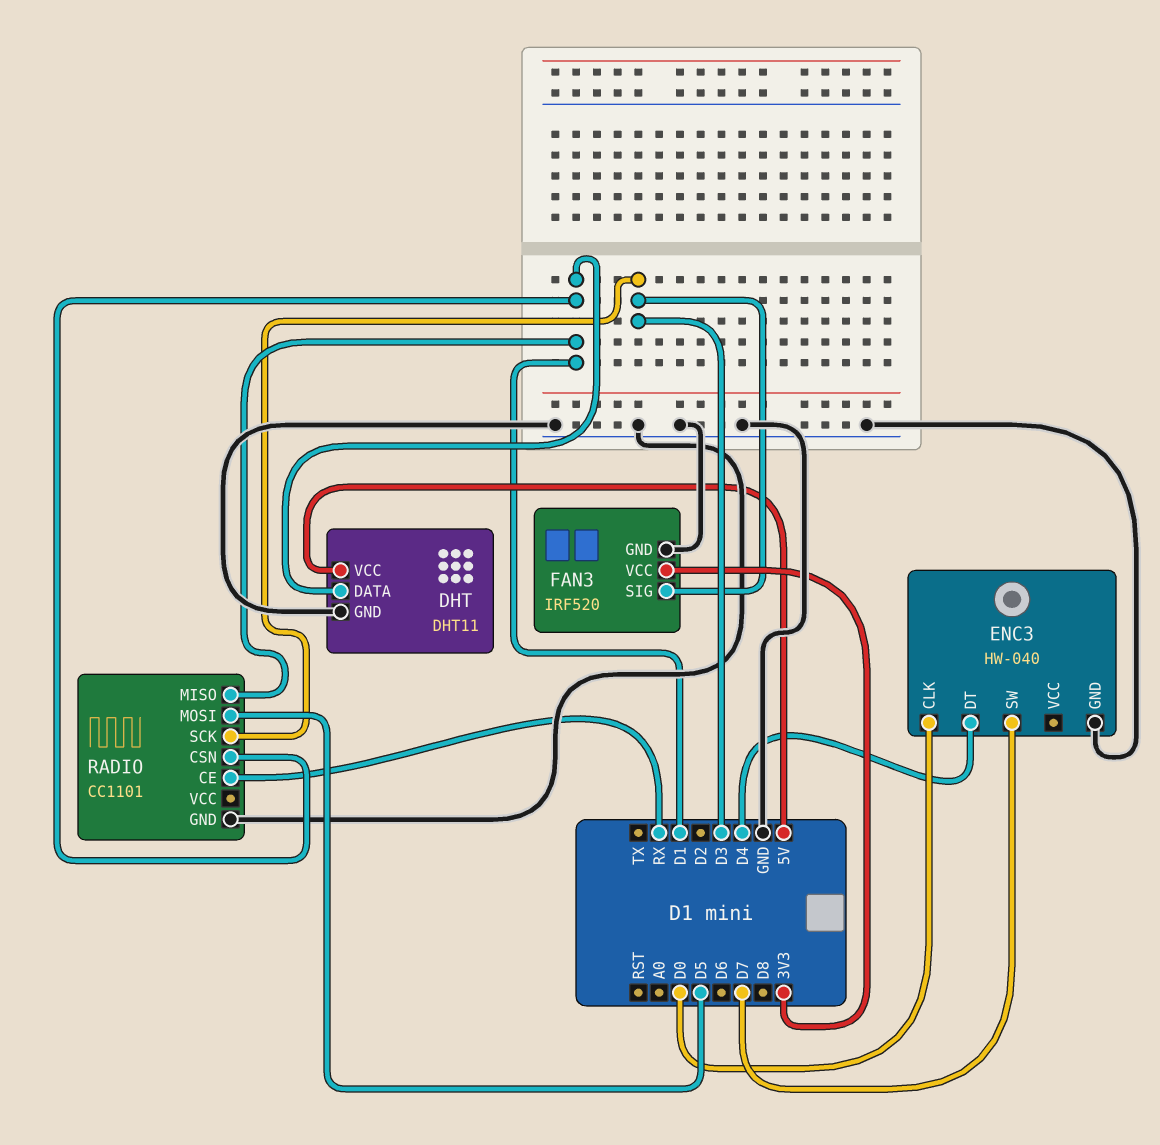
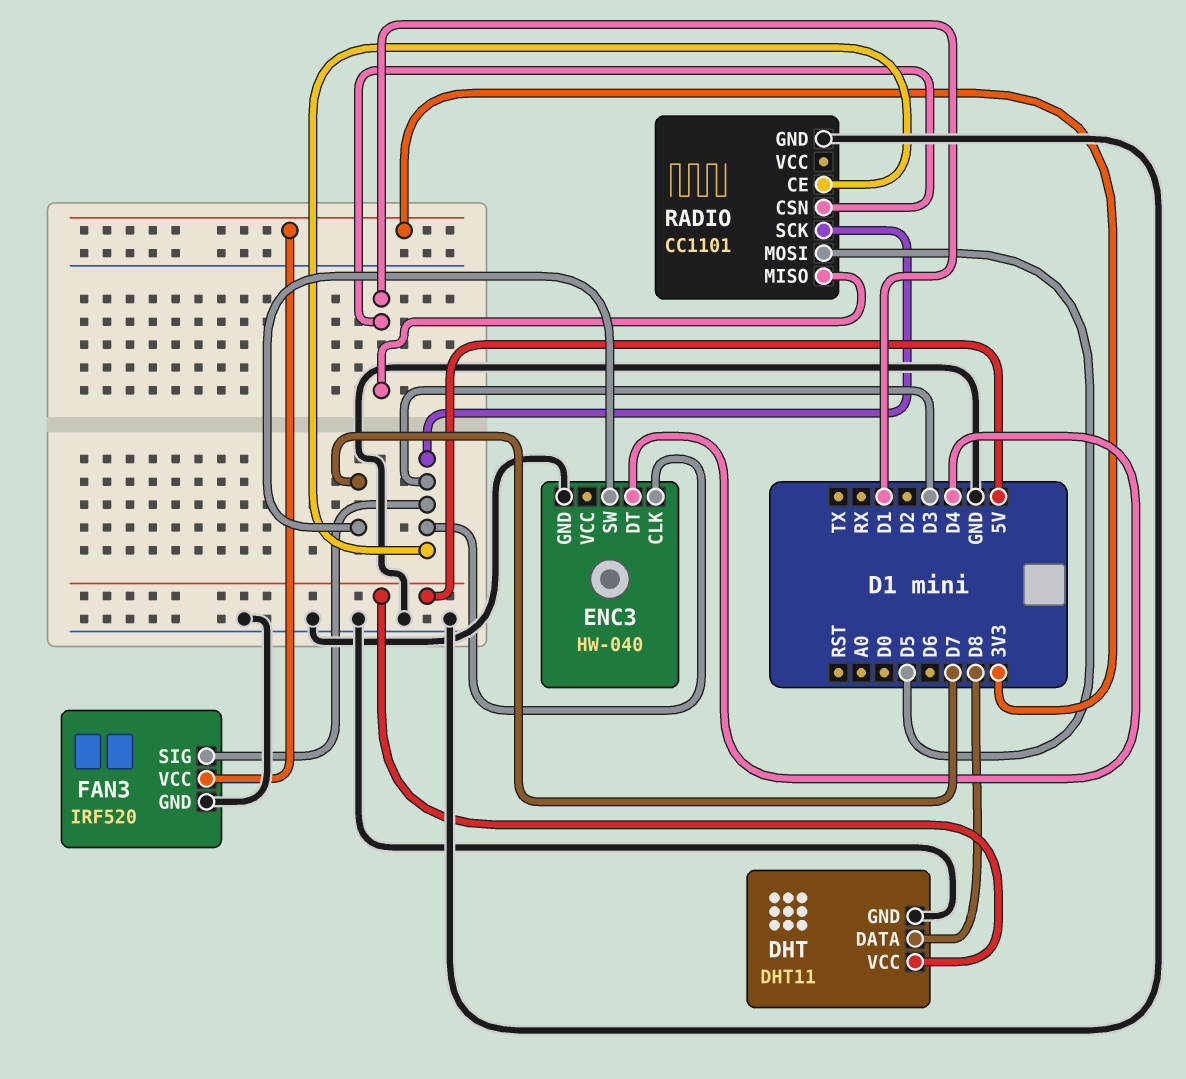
DHT pin DATA: D1 -> D8
ENC3 pin CLK: D0 -> D3
RADIO pin CE: RX -> D3

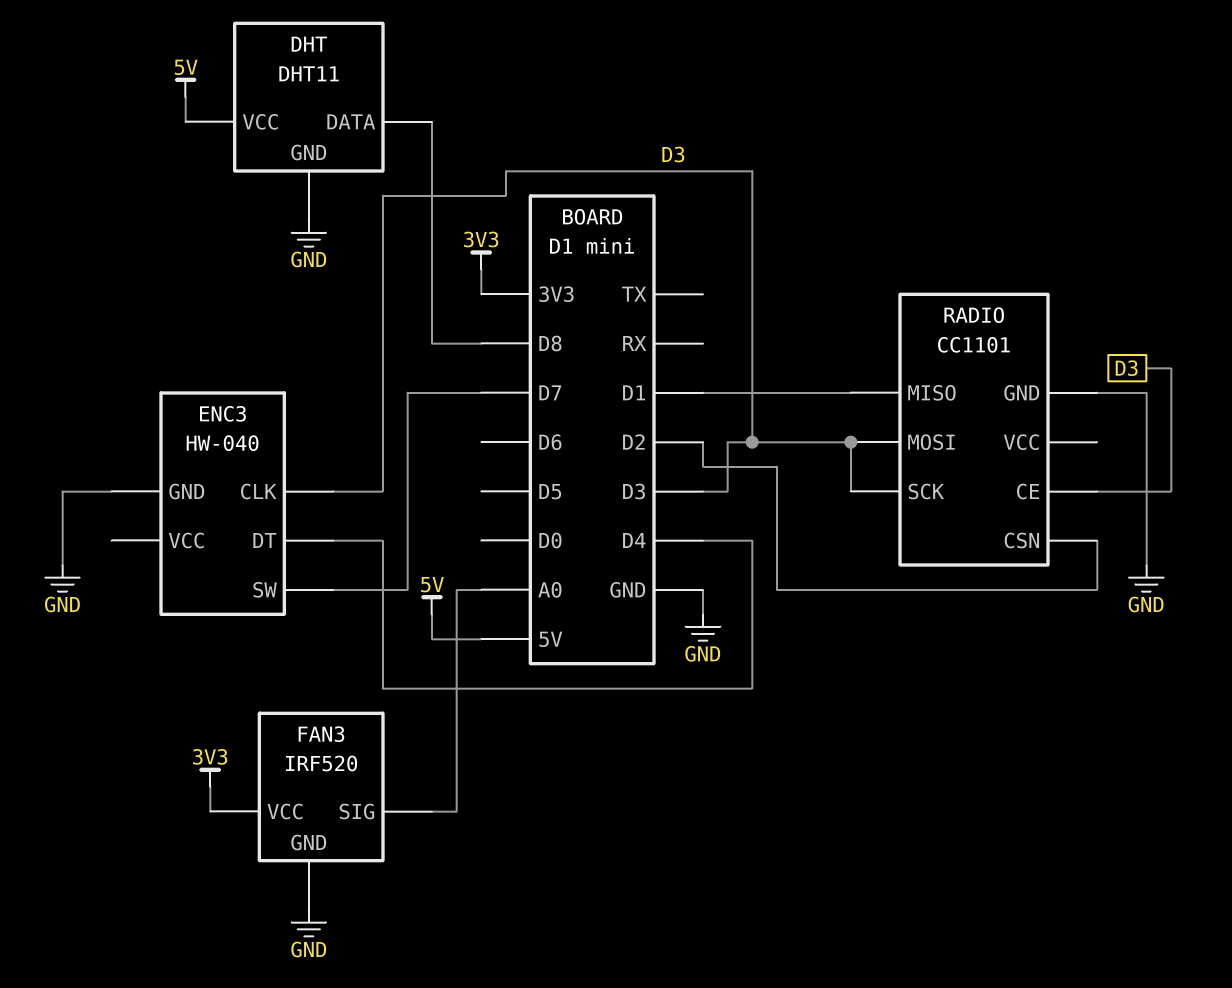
FAN3 pin SIG: D3 -> A0
RADIO pin CSN: D1 -> D2
RADIO pin MOSI: D5 -> D3

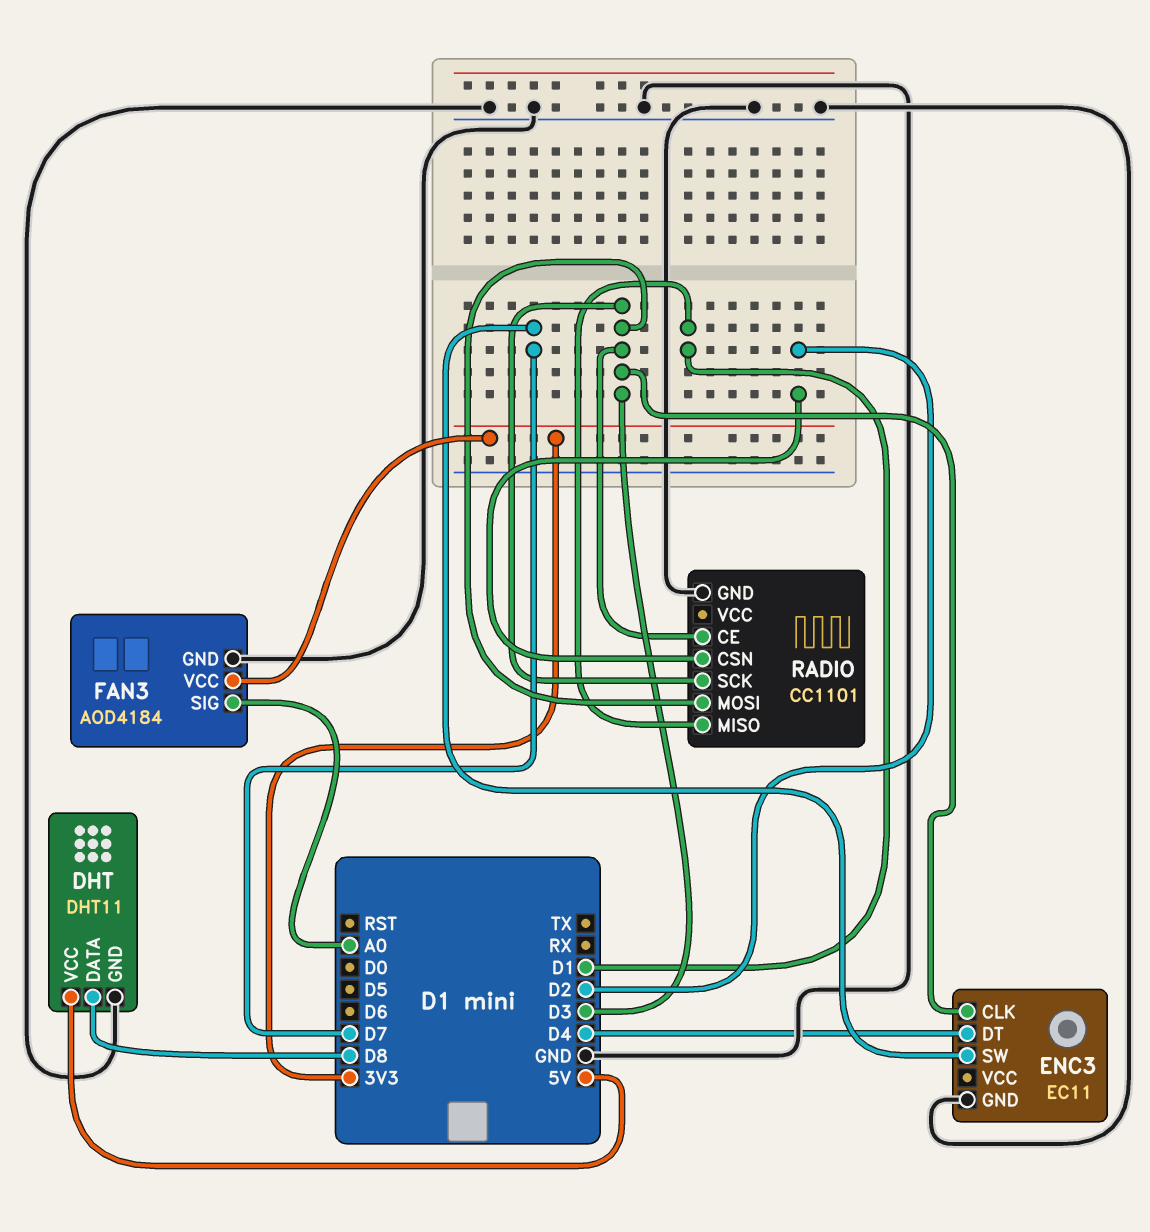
ENC3: HW-040 -> EC11
FAN3: IRF520 -> AOD4184

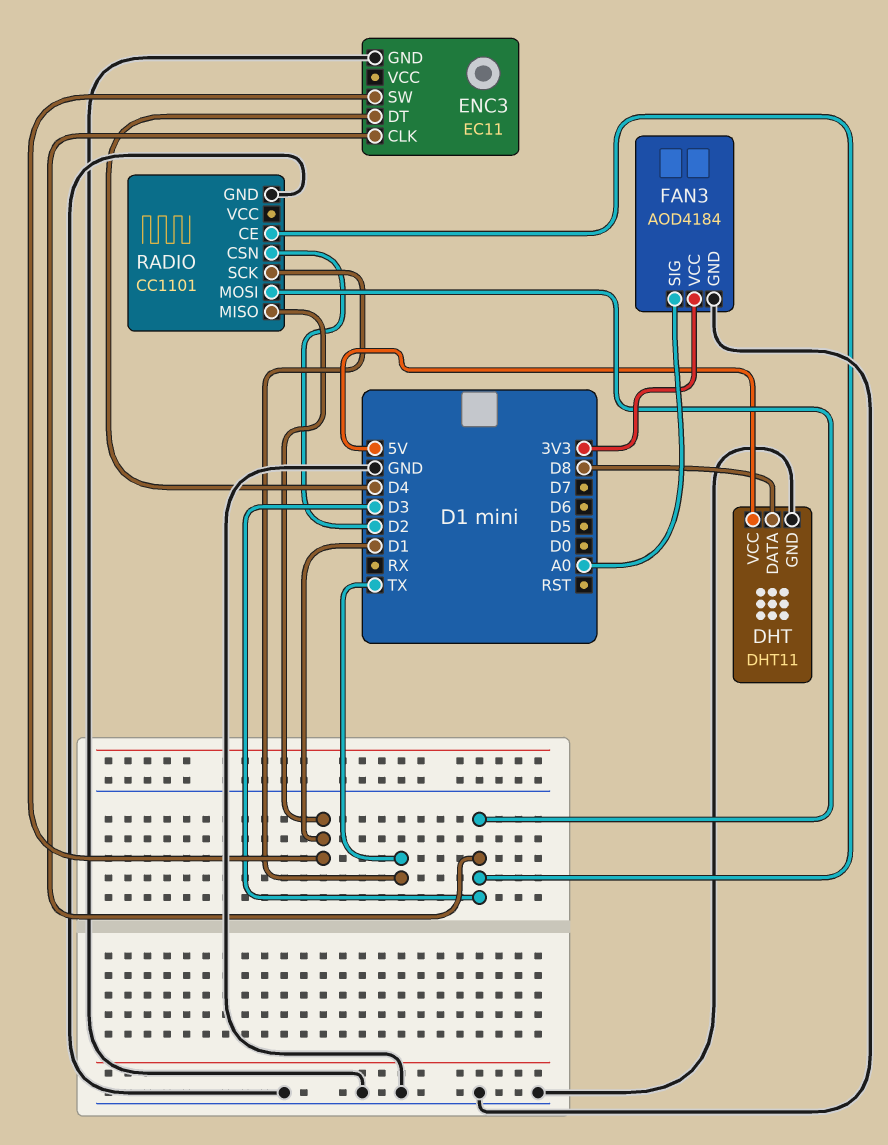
ENC3 pin SW: D7 -> D1
RADIO pin SCK: D3 -> TX

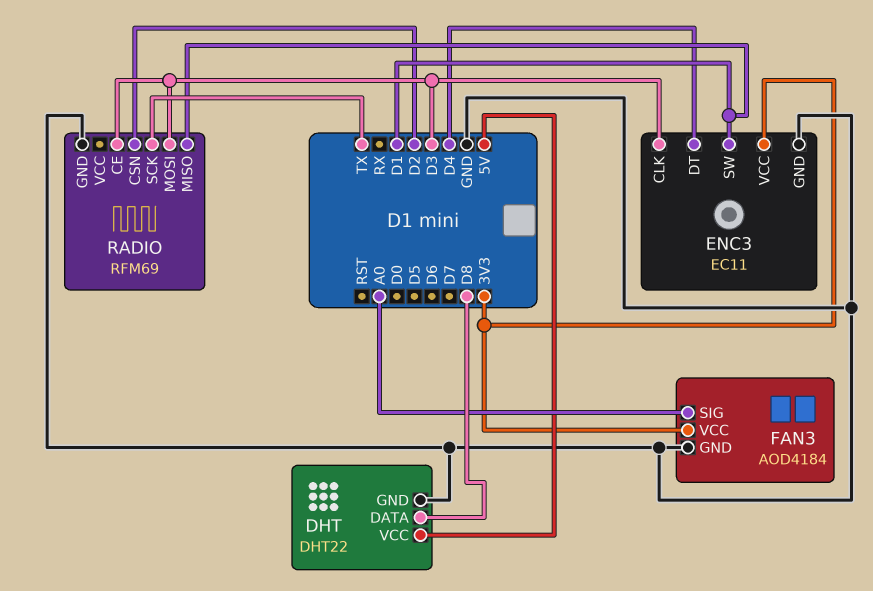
DHT: DHT11 -> DHT22
ENC3 pin VCC: none -> 3V3
RADIO: CC1101 -> RFM69

